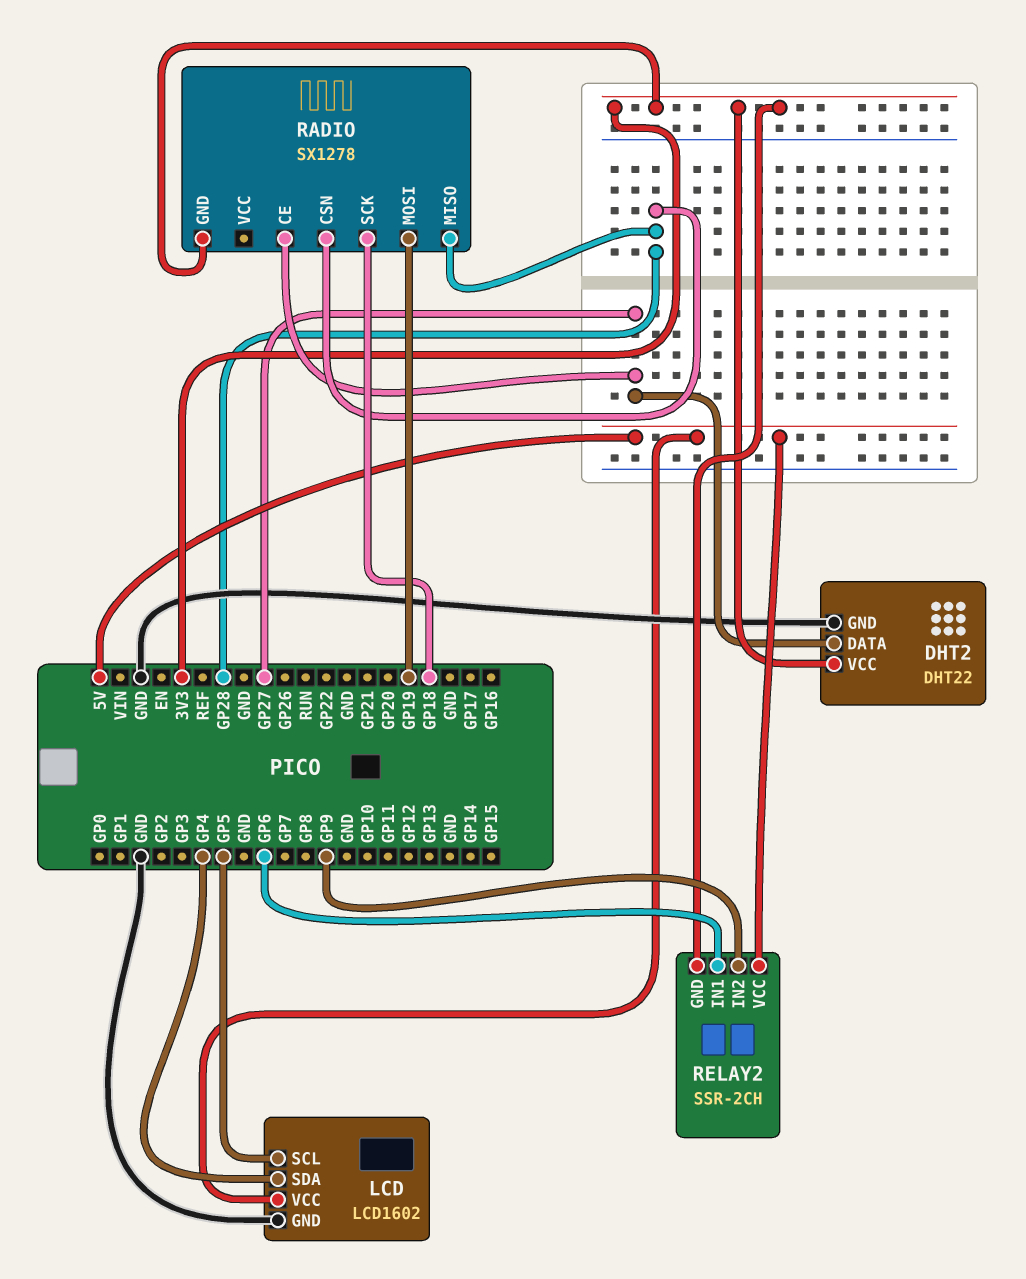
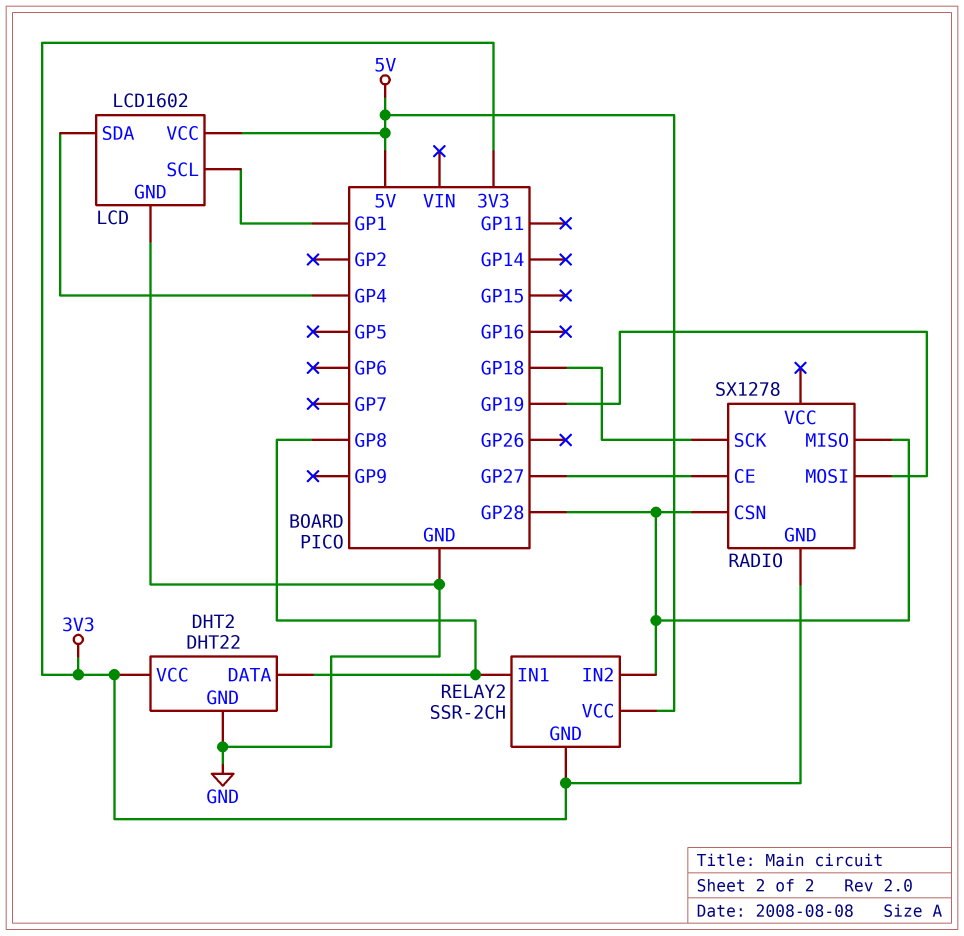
DHT2 pin DATA: GP27 -> GP8
LCD pin SCL: GP5 -> GP1
RELAY2 pin IN1: GP6 -> GP8
RELAY2 pin IN2: GP9 -> GP28

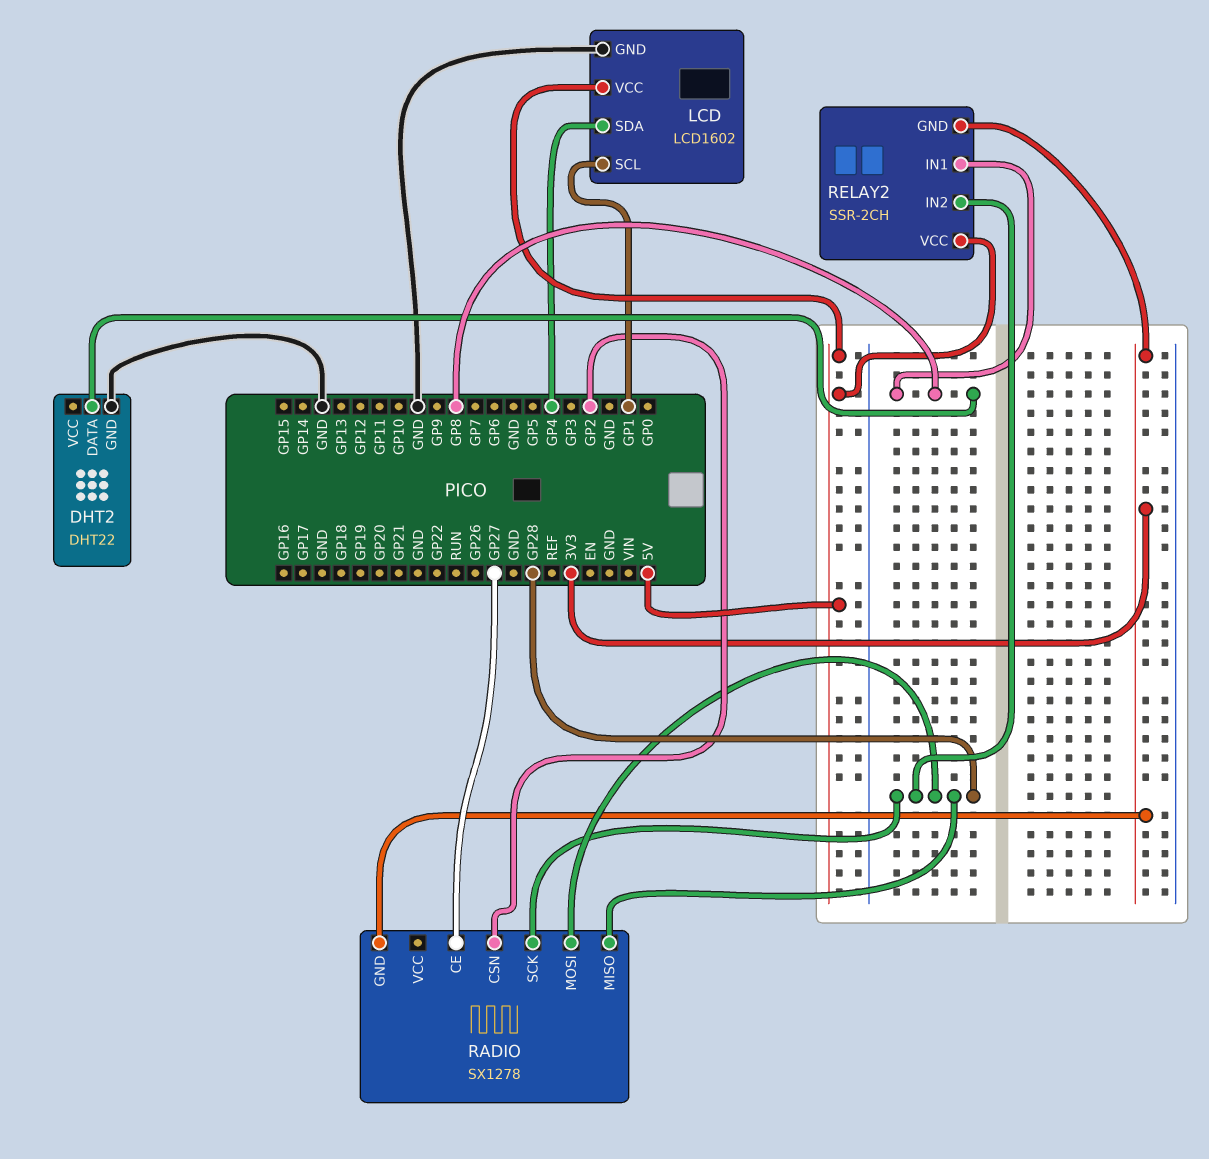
DHT2 pin VCC: 3V3 -> none
RADIO pin CSN: GP28 -> GP2
RADIO pin MOSI: GP19 -> GP28
RADIO pin SCK: GP18 -> GP28

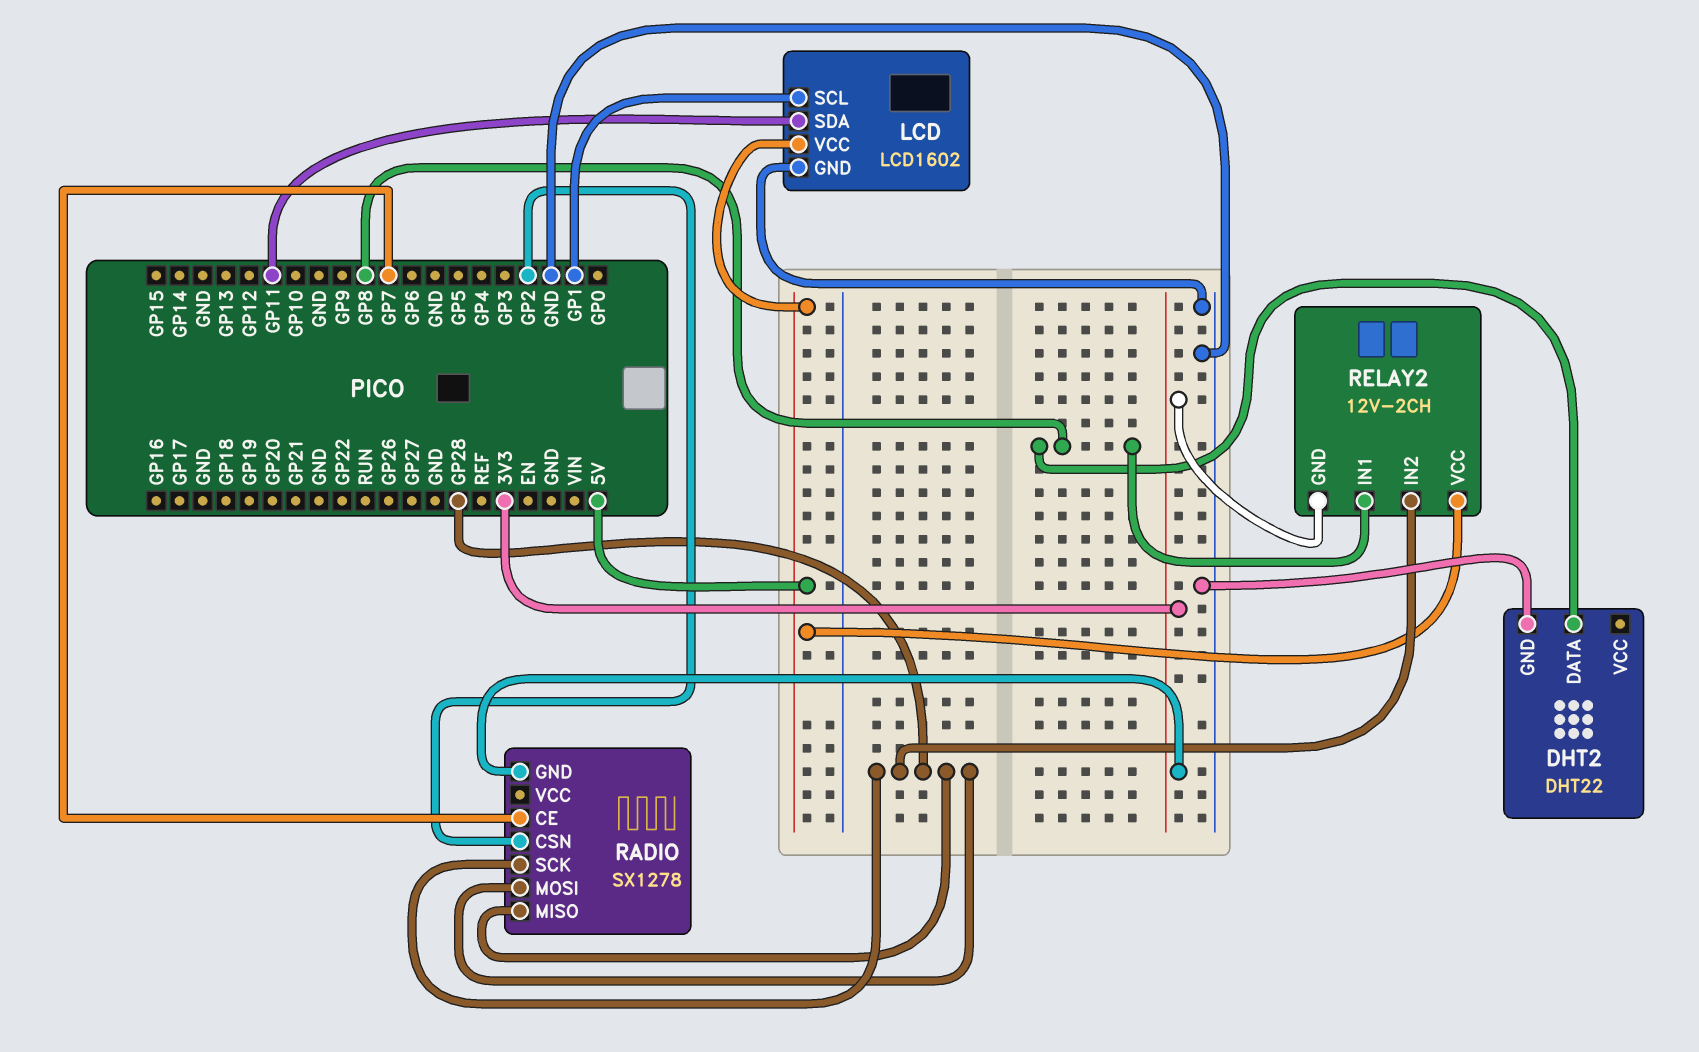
LCD pin SDA: GP4 -> GP11
RADIO pin CE: GP27 -> GP7
RELAY2: SSR-2CH -> 12V-2CH

